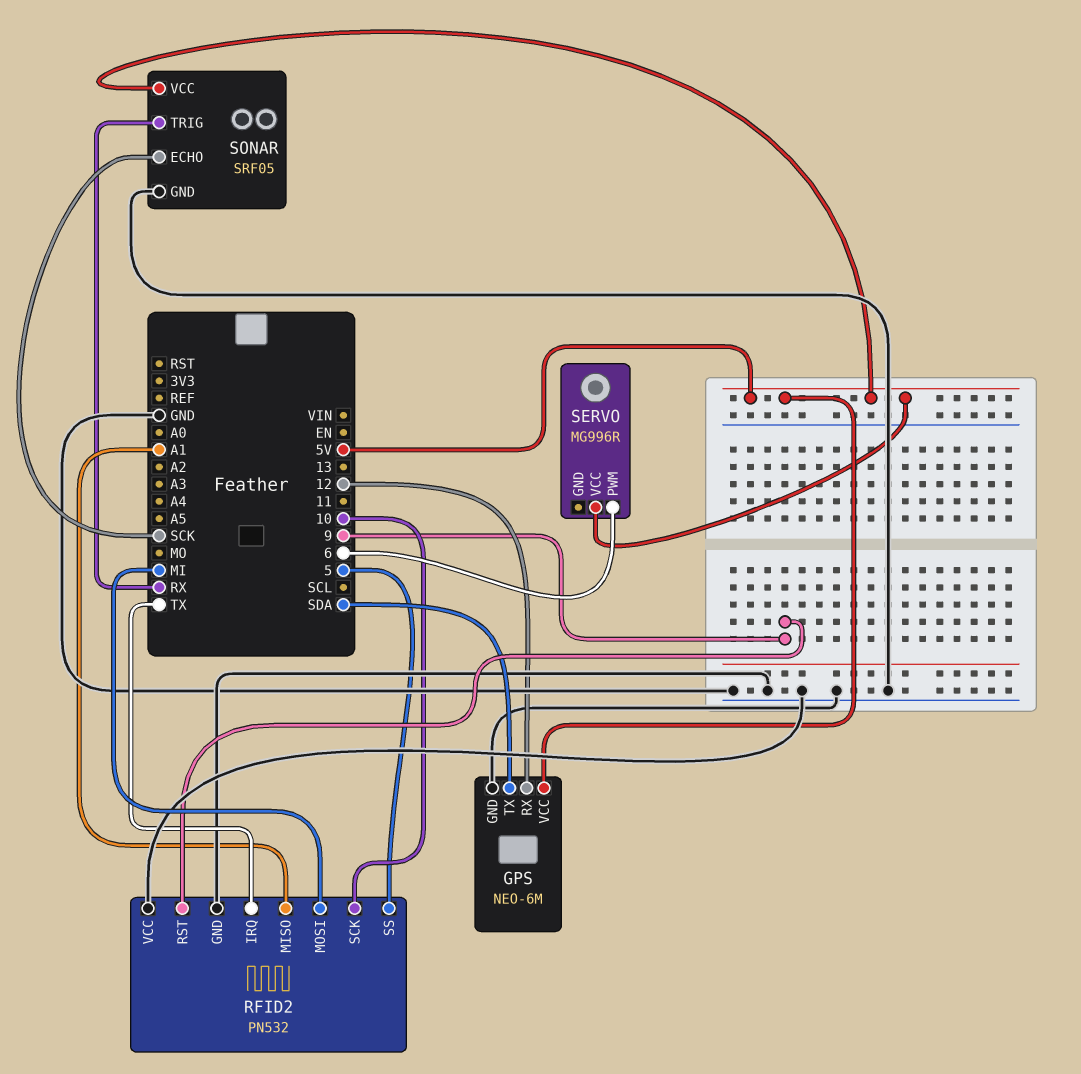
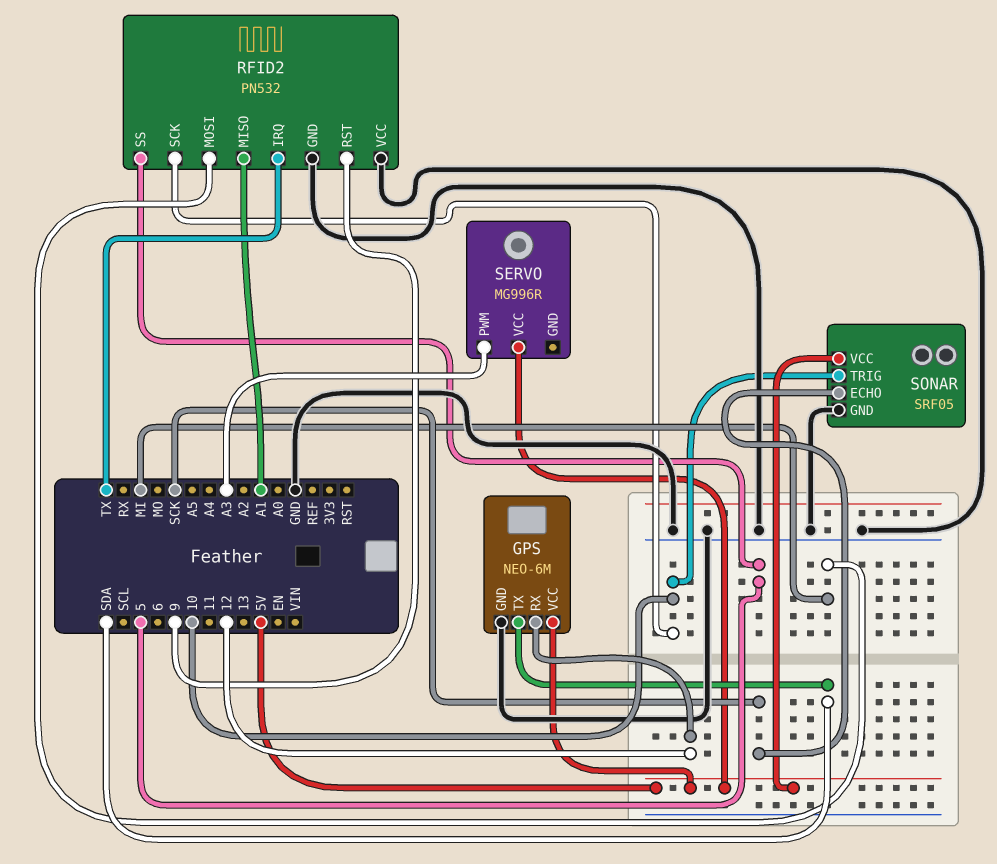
SERVO pin PWM: 6 -> A3
SONAR pin TRIG: RX -> 10

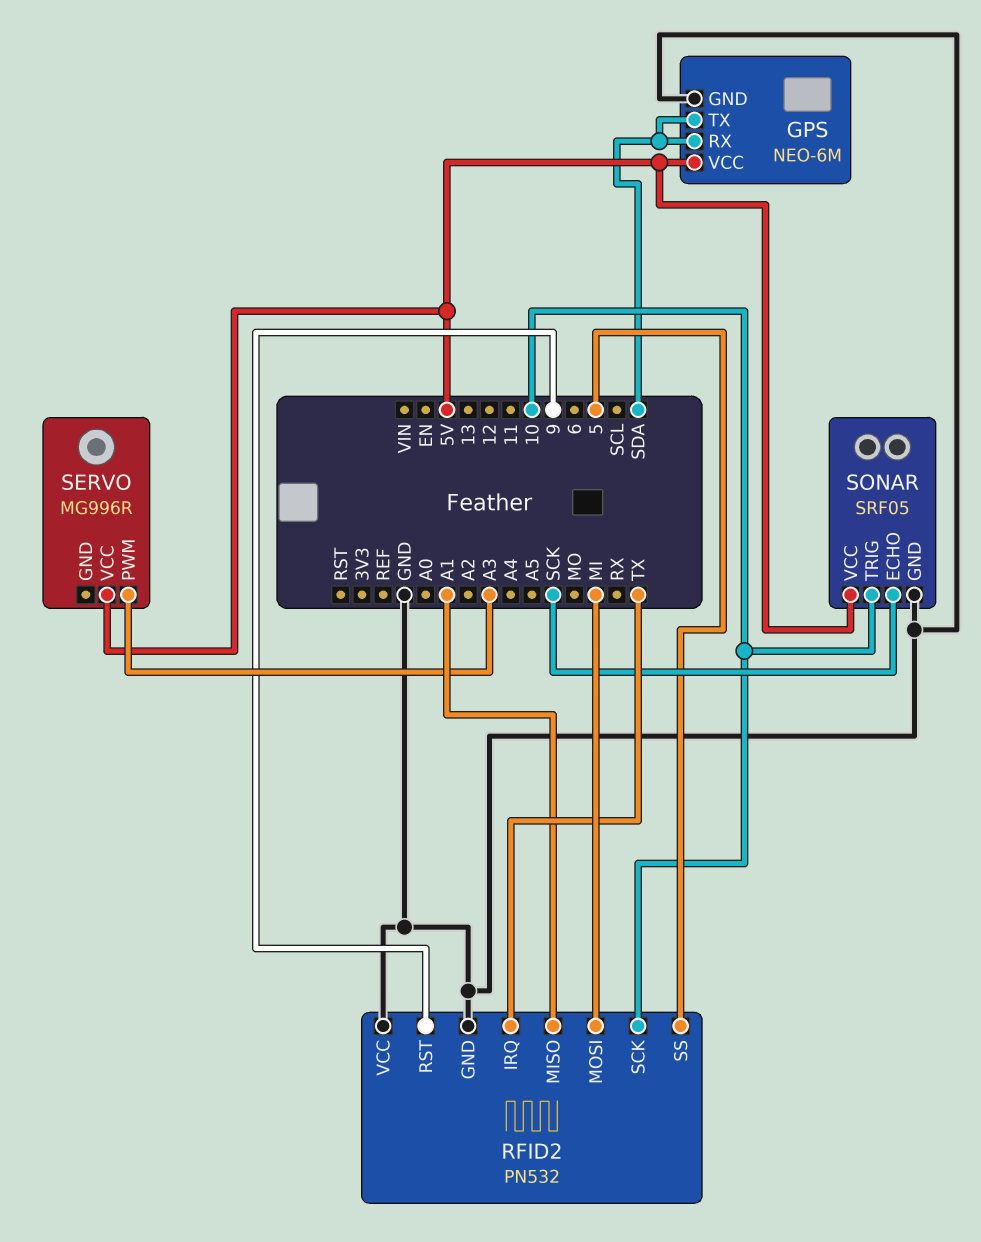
GPS pin RX: 12 -> SDA

